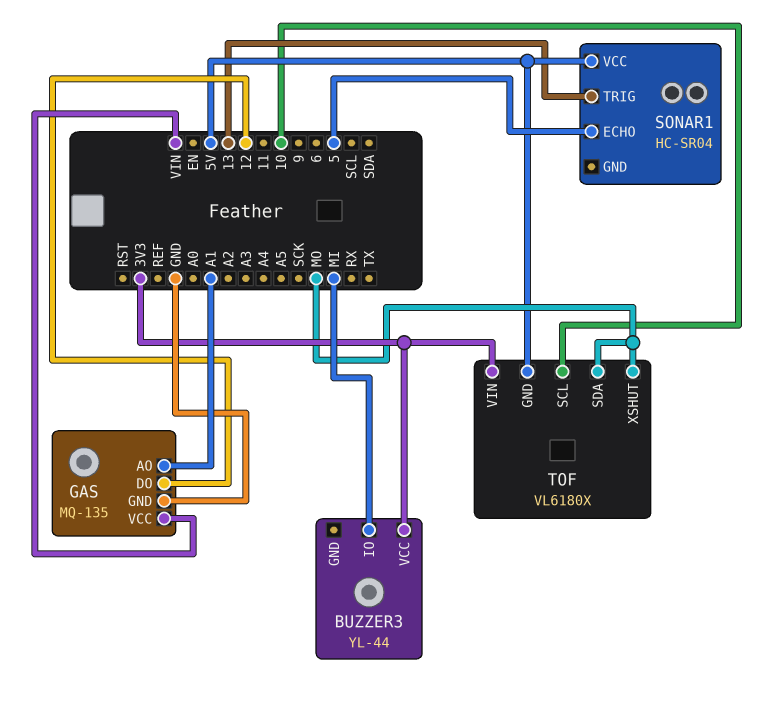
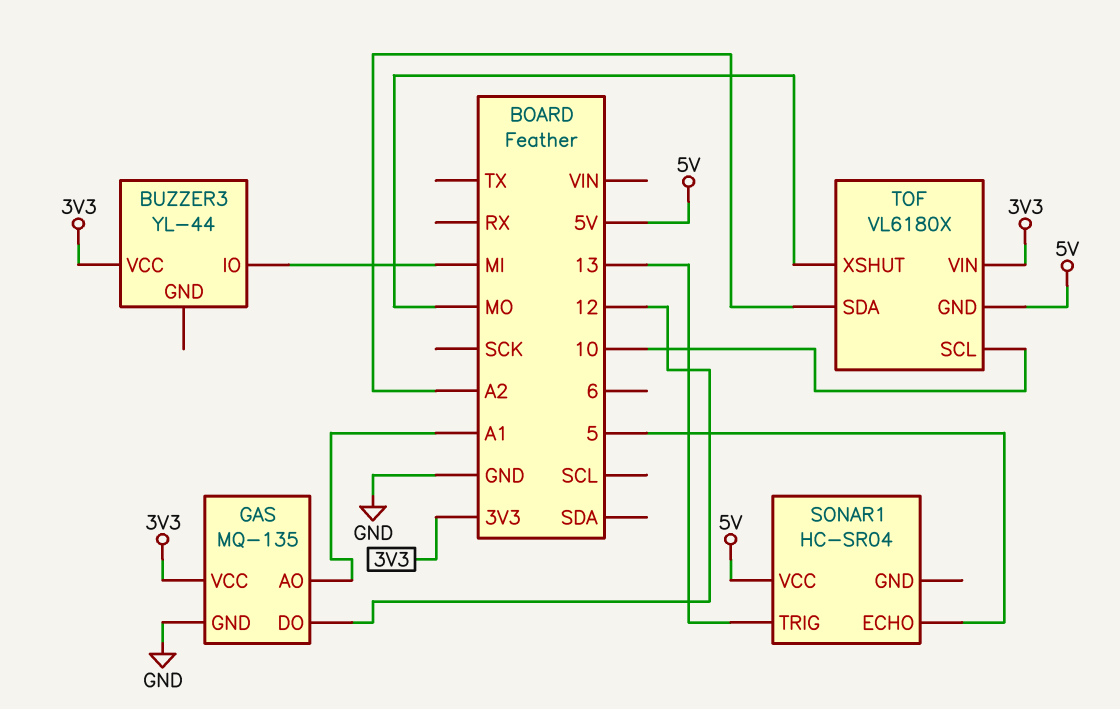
GAS pin VCC: VIN -> 3V3
TOF pin SDA: MO -> A2

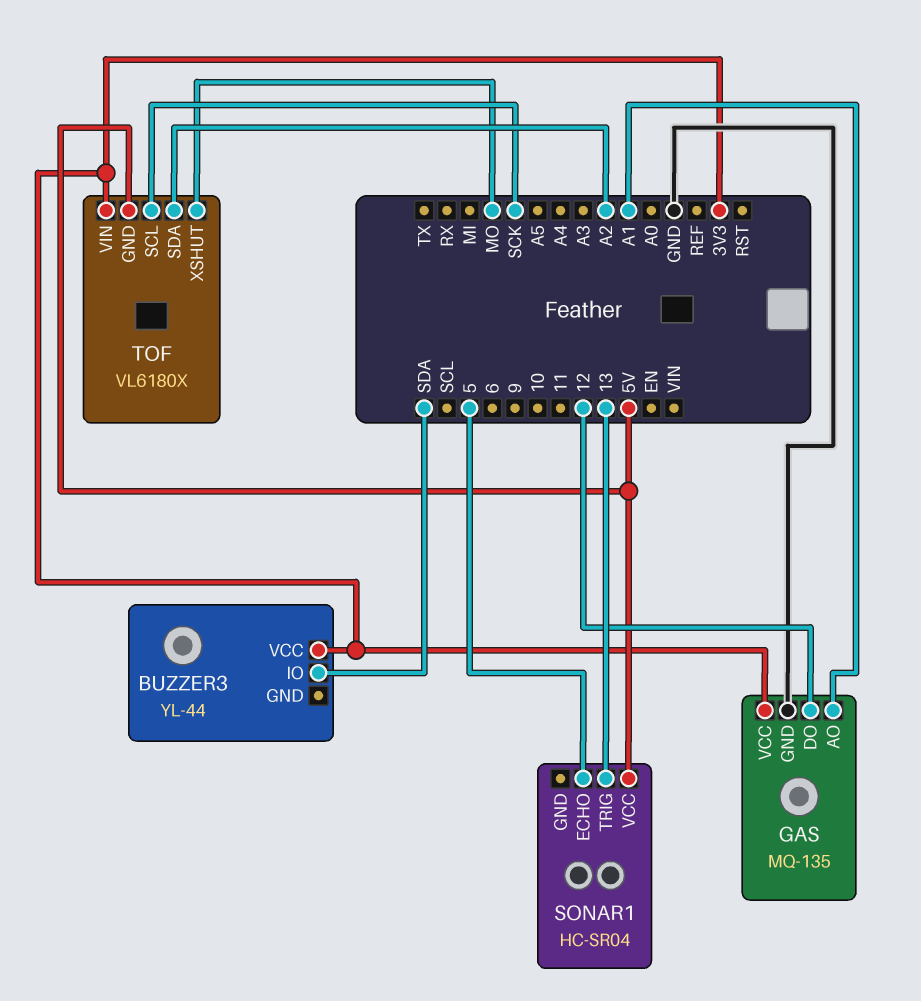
BUZZER3 pin IO: MI -> SDA
TOF pin SCL: 10 -> SCK

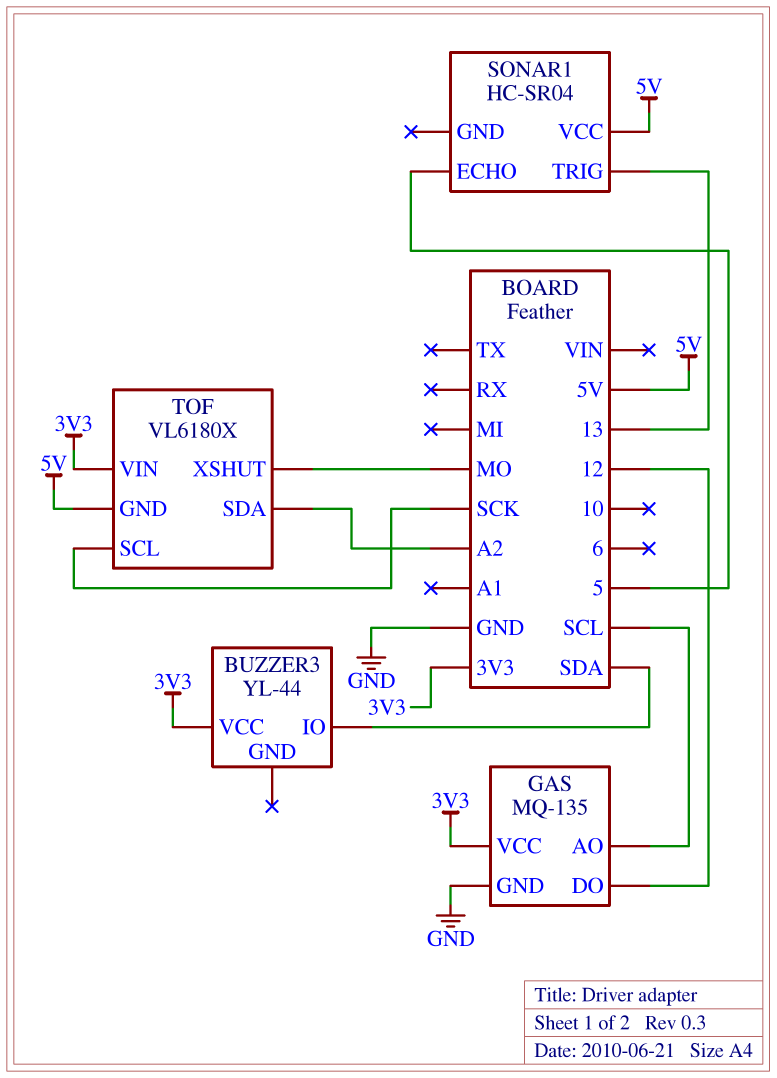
GAS pin AO: A1 -> SCL

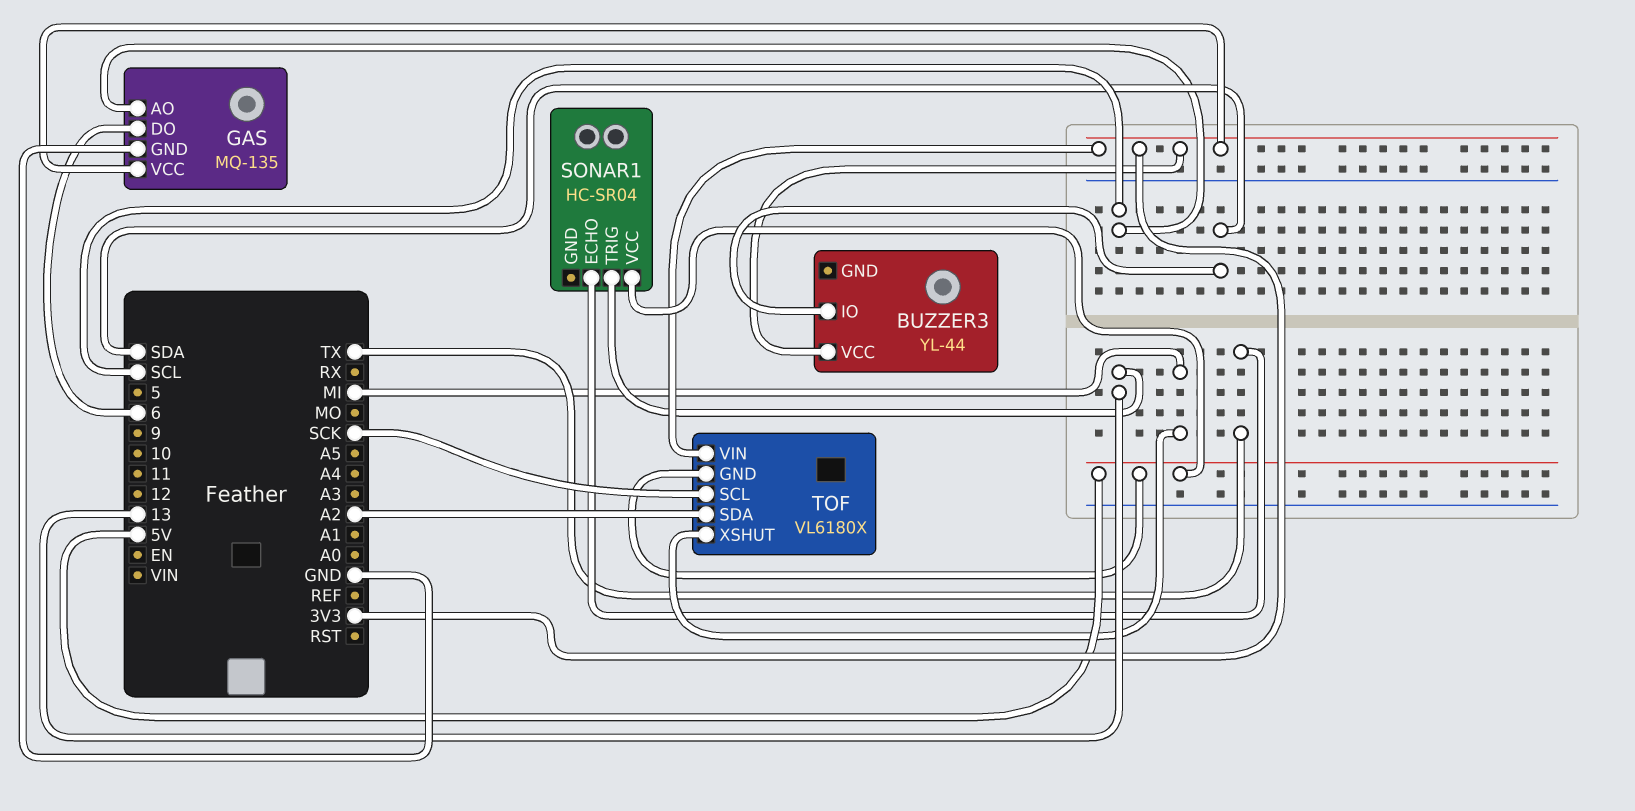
GAS pin DO: 12 -> 6
SONAR1 pin ECHO: 5 -> TX
TOF pin XSHUT: MO -> MI

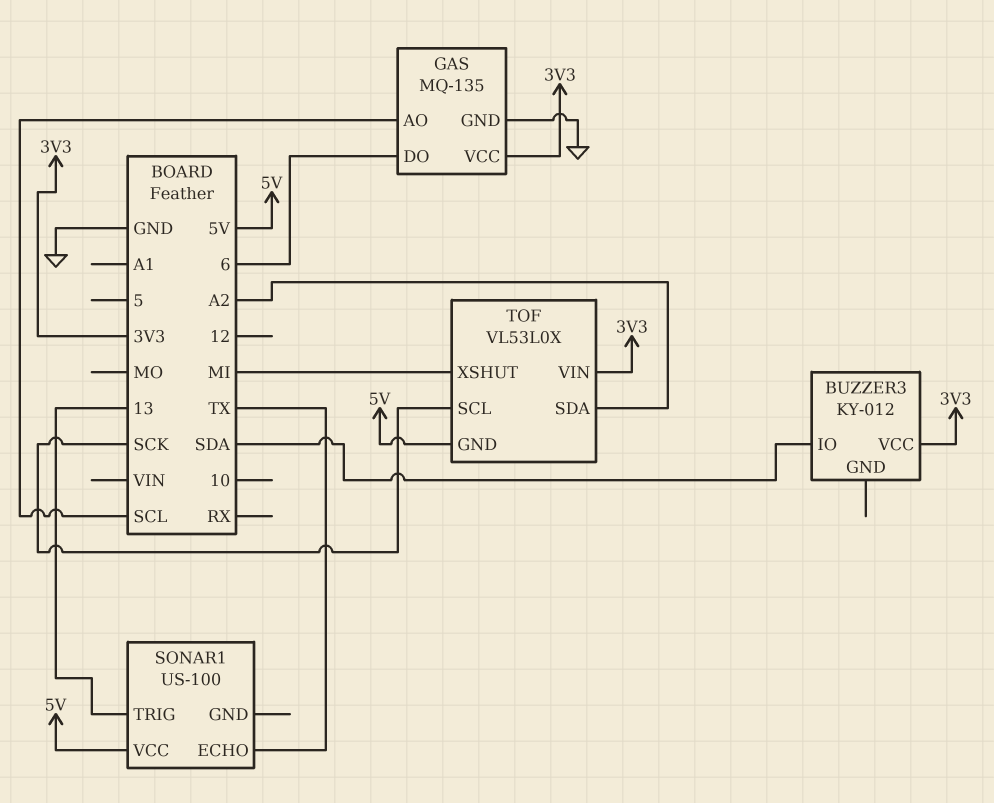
BUZZER3: YL-44 -> KY-012
SONAR1: HC-SR04 -> US-100
TOF: VL6180X -> VL53L0X

